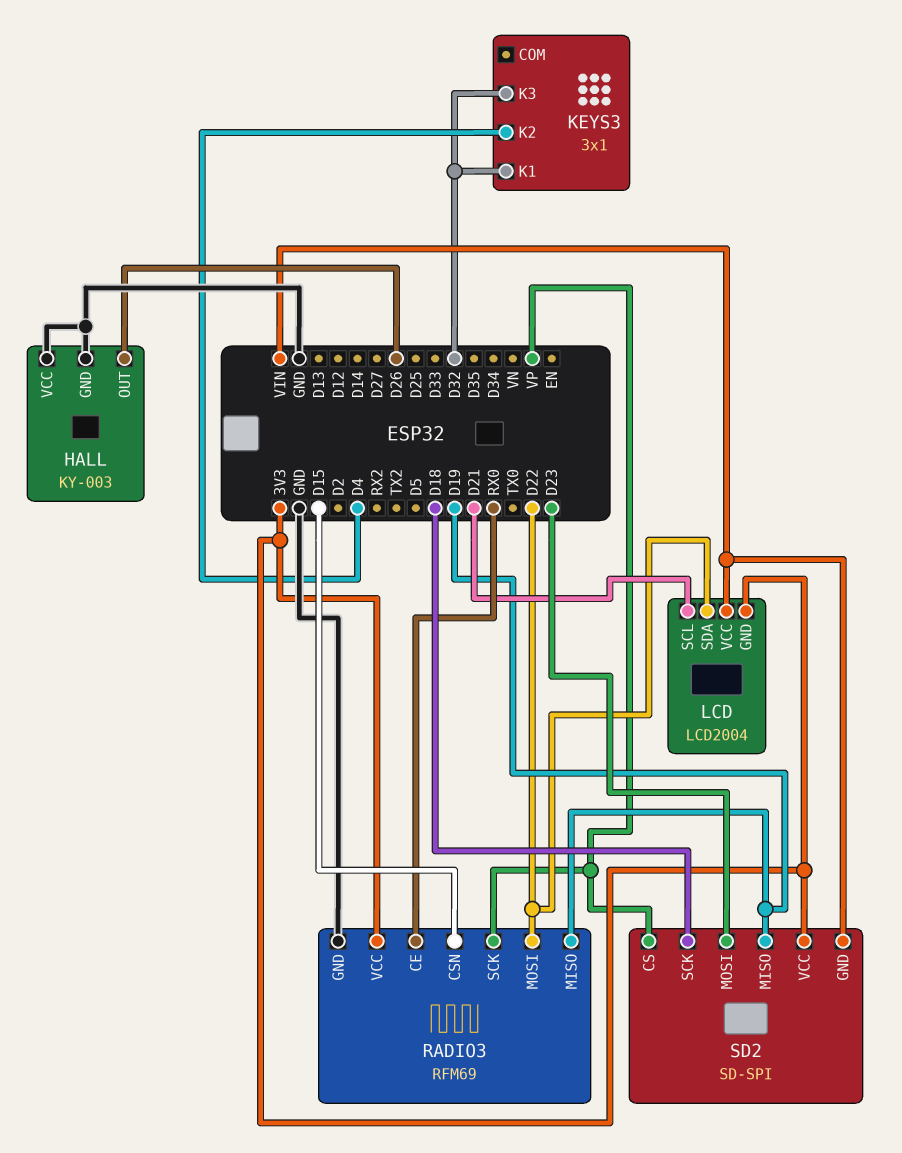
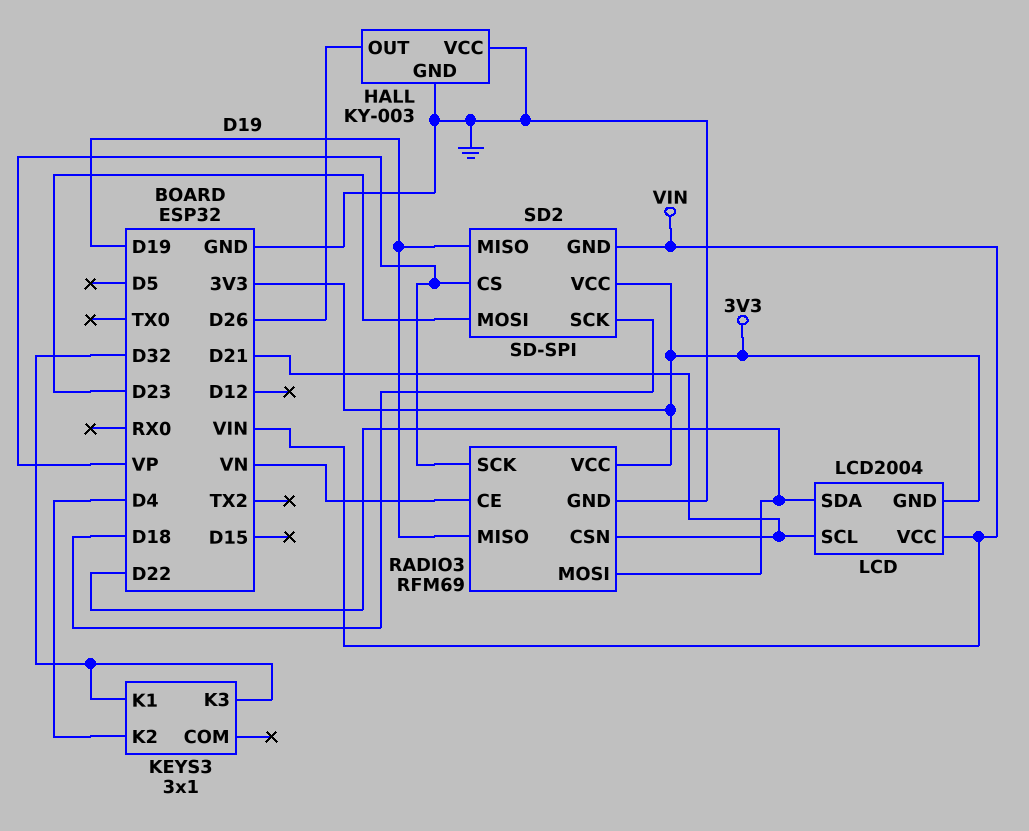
RADIO3 pin CE: RX0 -> VN
RADIO3 pin CSN: D15 -> D21

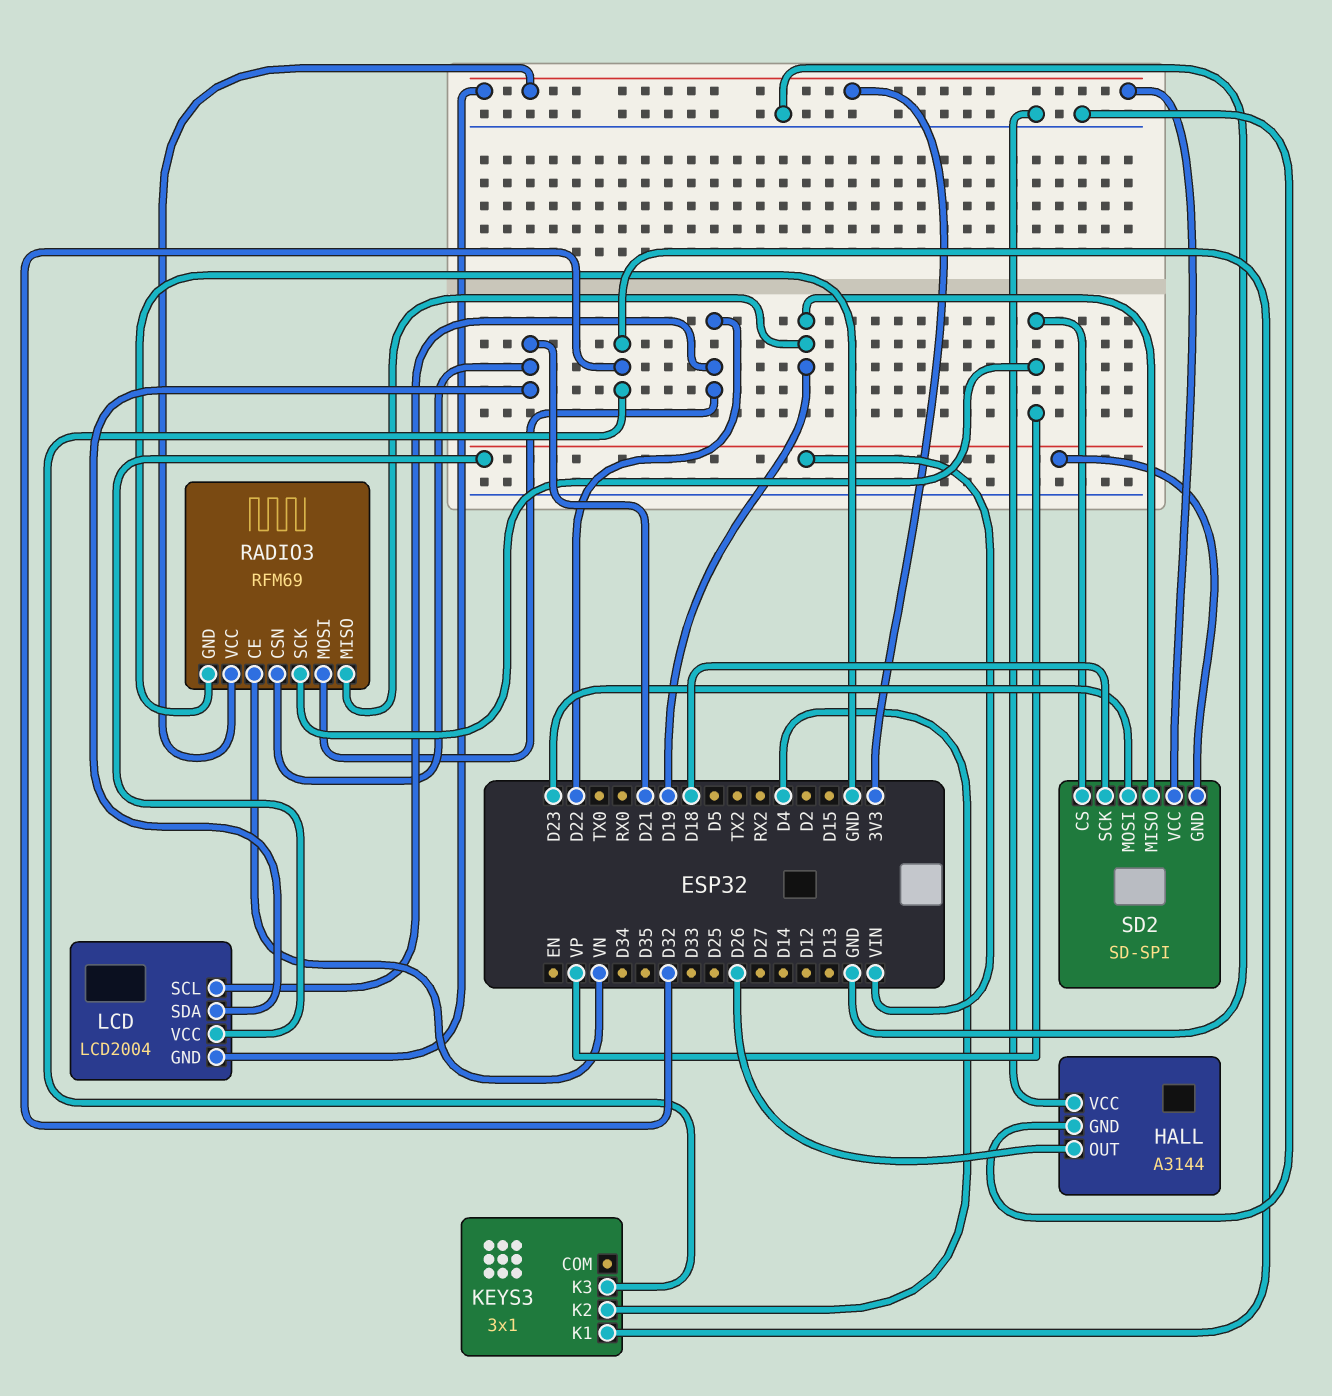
HALL: KY-003 -> A3144
LCD pin SCL: D21 -> D22
LCD pin SDA: D22 -> D21

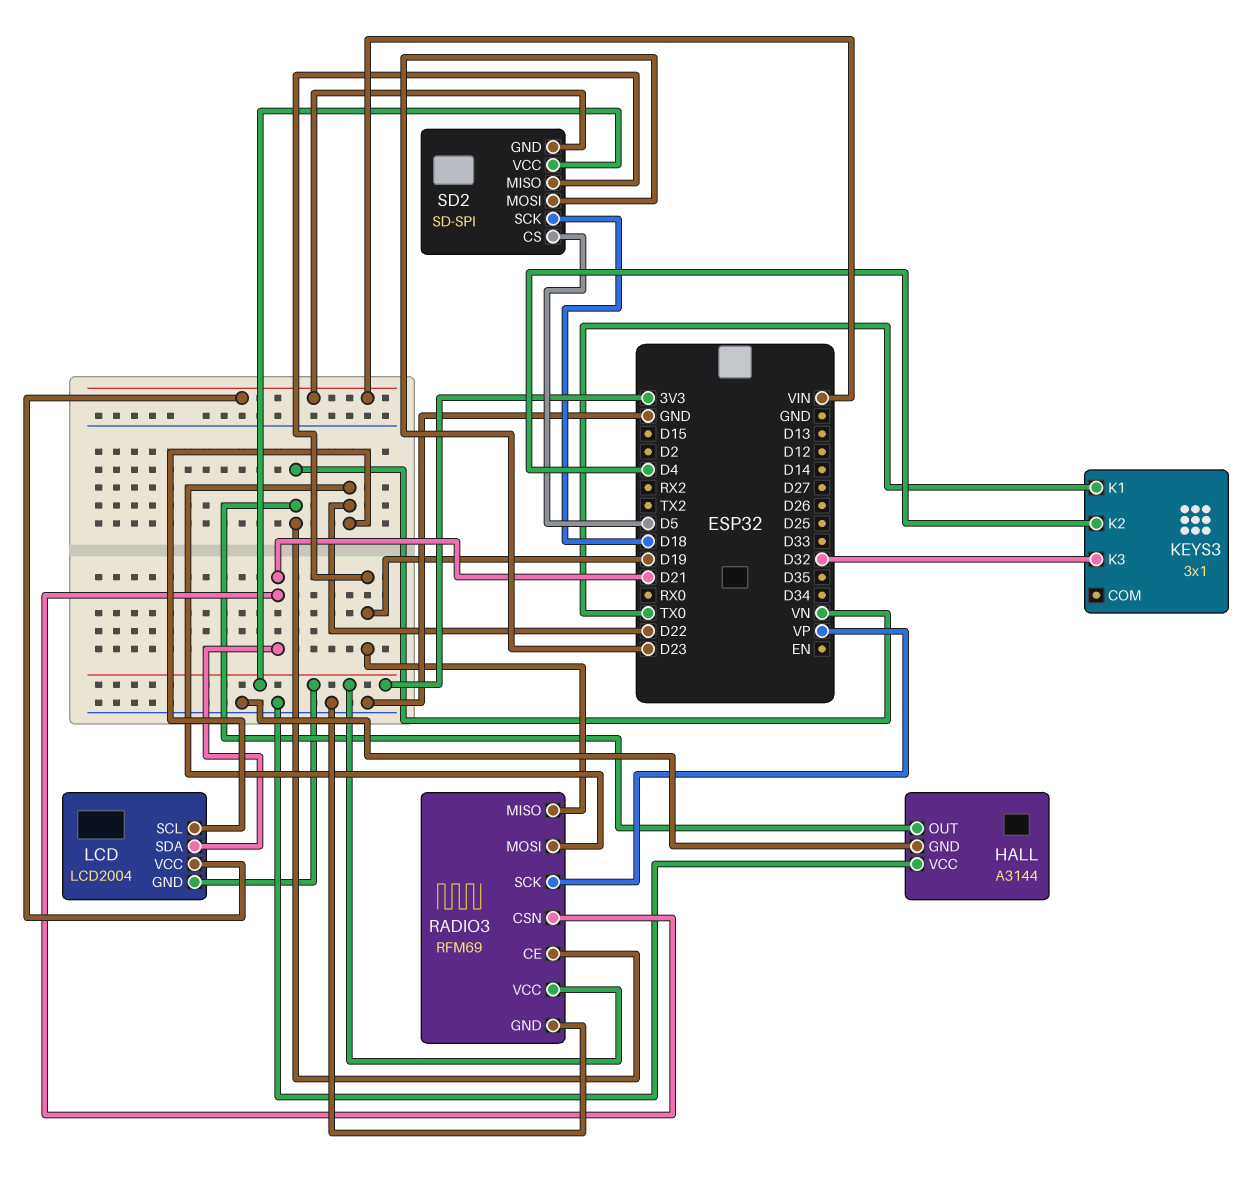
HALL pin OUT: D26 -> VN
KEYS3 pin K1: D32 -> TX0
SD2 pin CS: VP -> D5

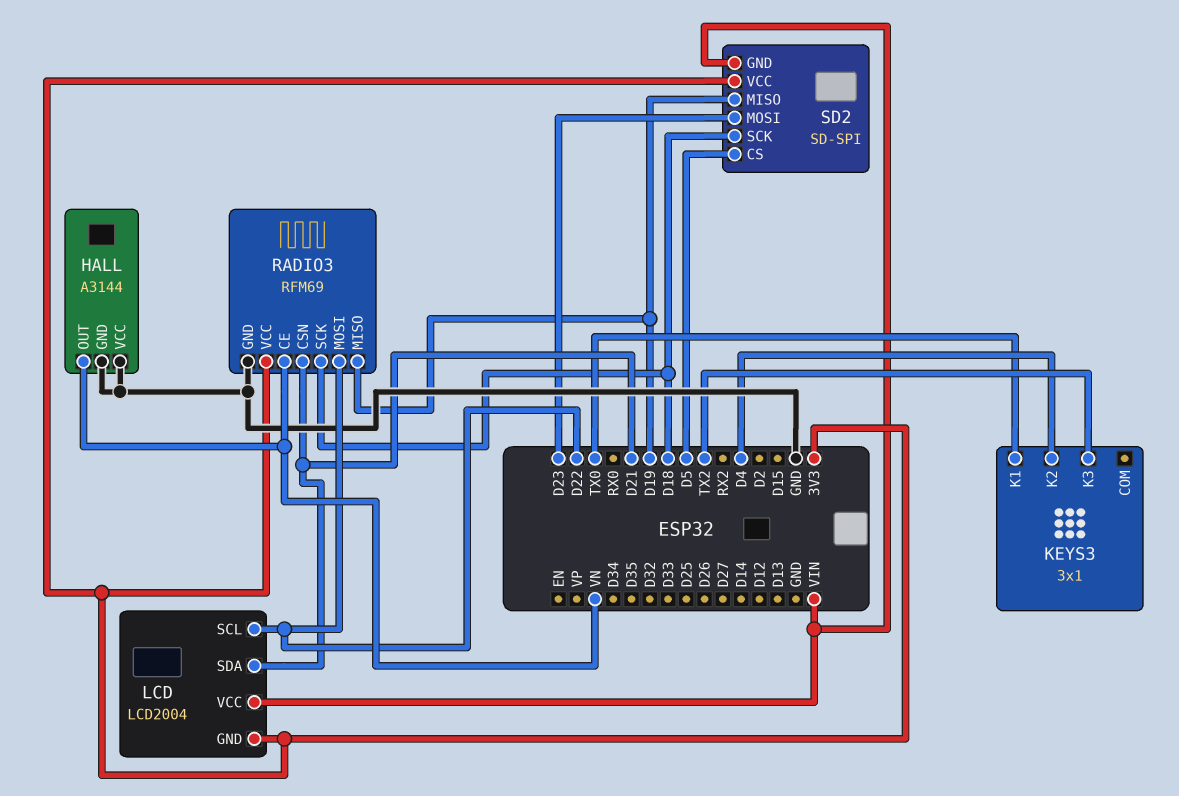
KEYS3 pin K3: D32 -> TX2
RADIO3 pin SCK: VP -> D18

